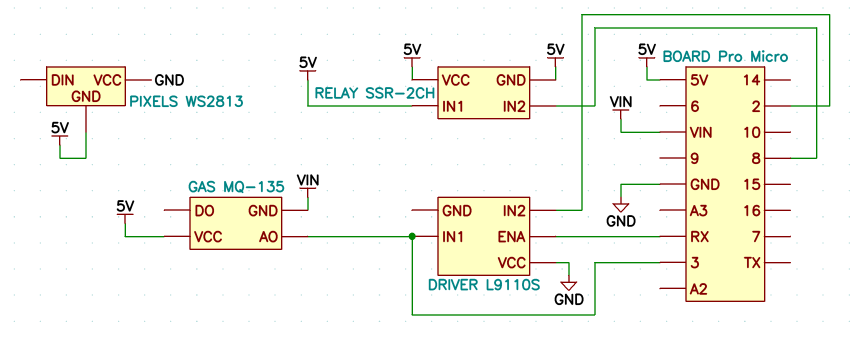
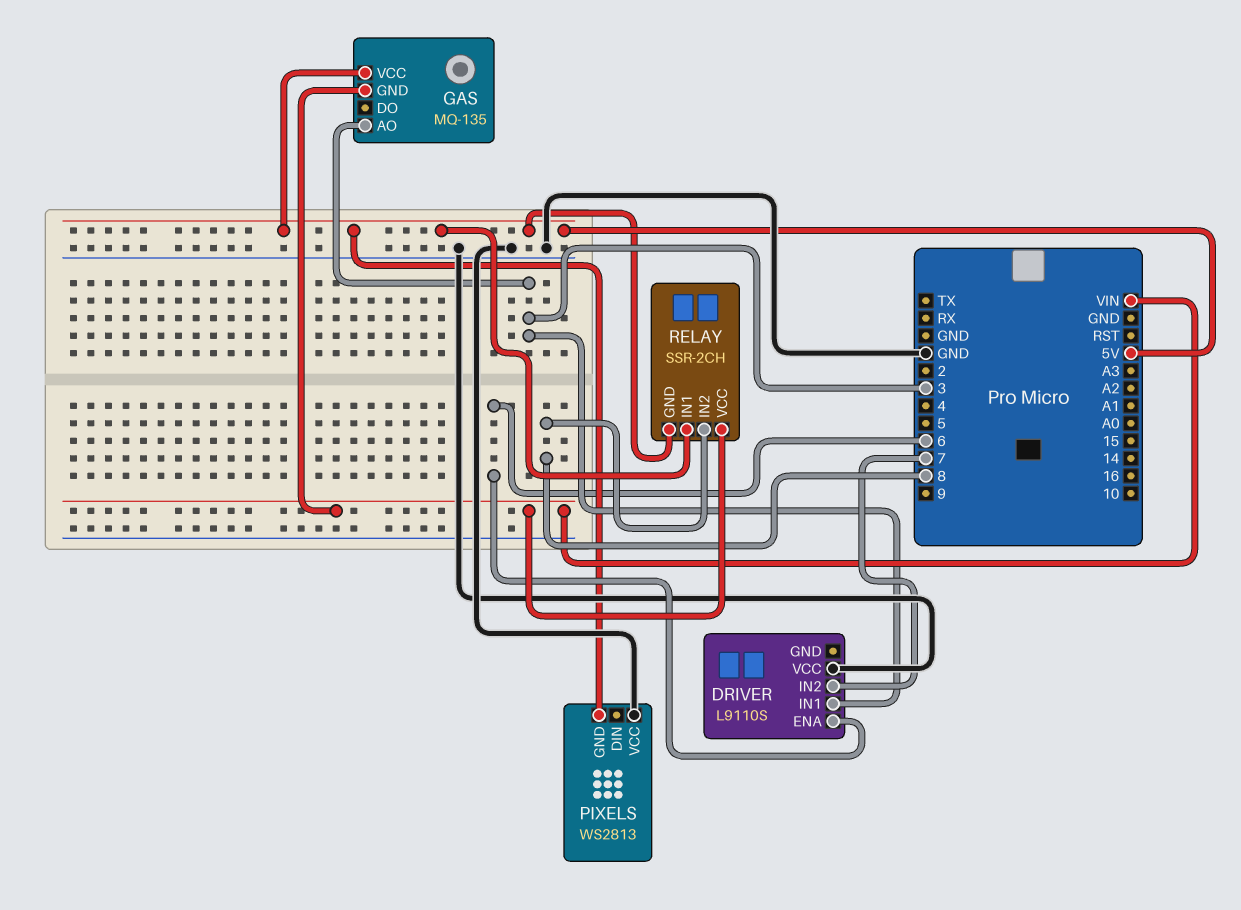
DRIVER pin ENA: RX -> 6
DRIVER pin IN2: 2 -> 7
RELAY pin VCC: 5V -> VIN

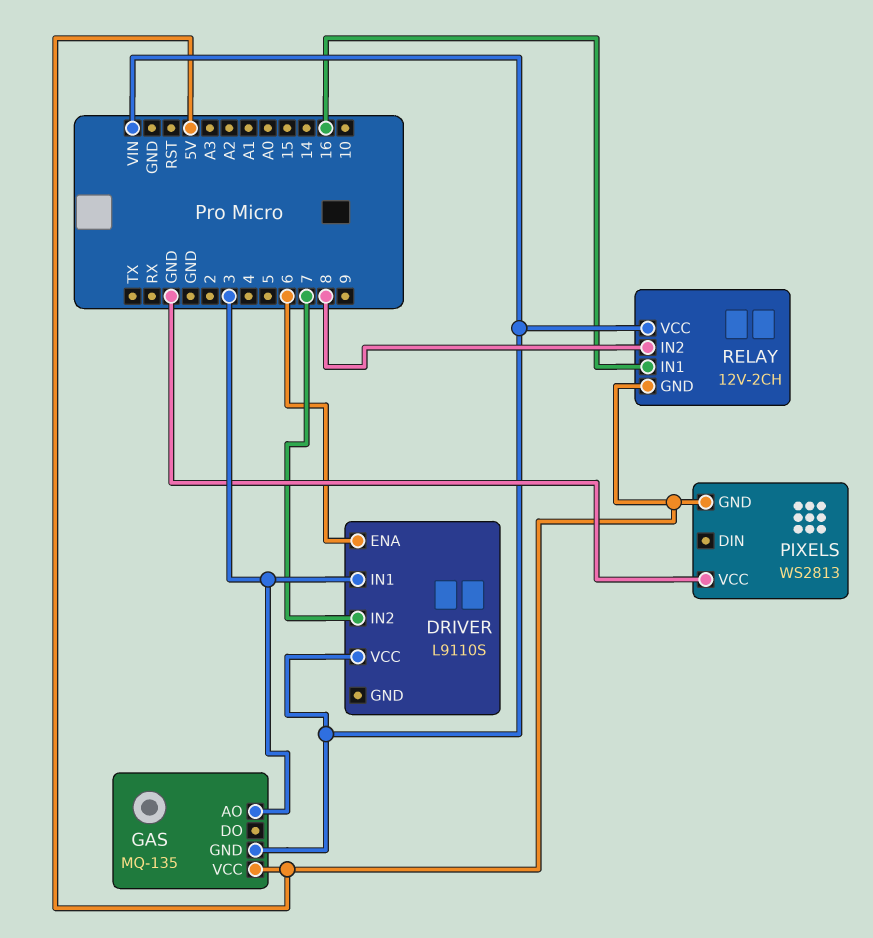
DRIVER pin VCC: GND -> VIN
RELAY: SSR-2CH -> 12V-2CH
RELAY pin IN1: 5V -> 16

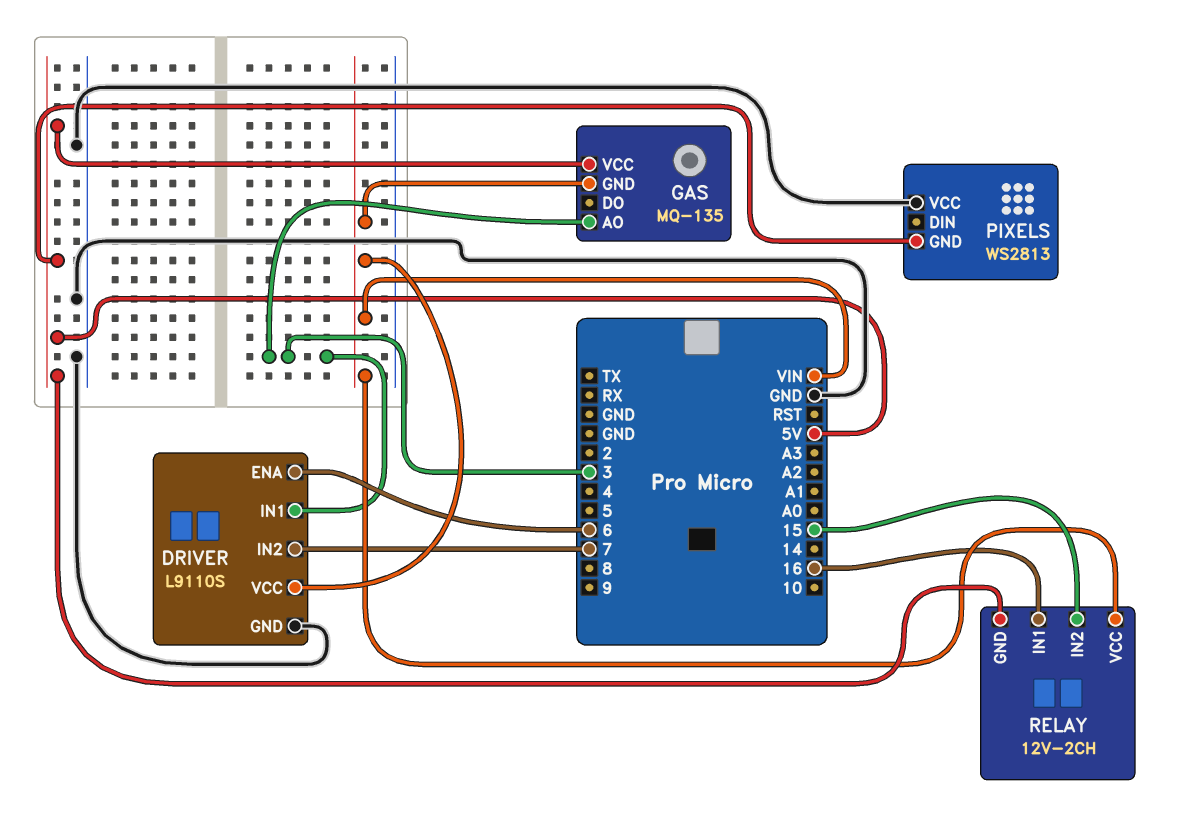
DRIVER pin GND: none -> GND
RELAY pin IN2: 8 -> 15

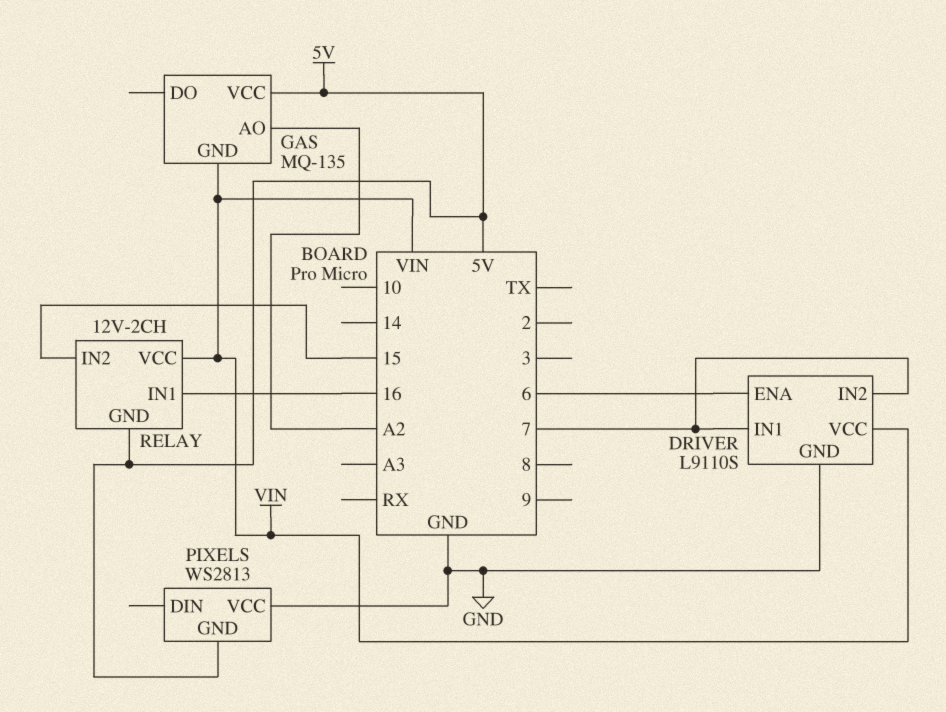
DRIVER pin IN1: 3 -> 7
GAS pin AO: 3 -> A2

